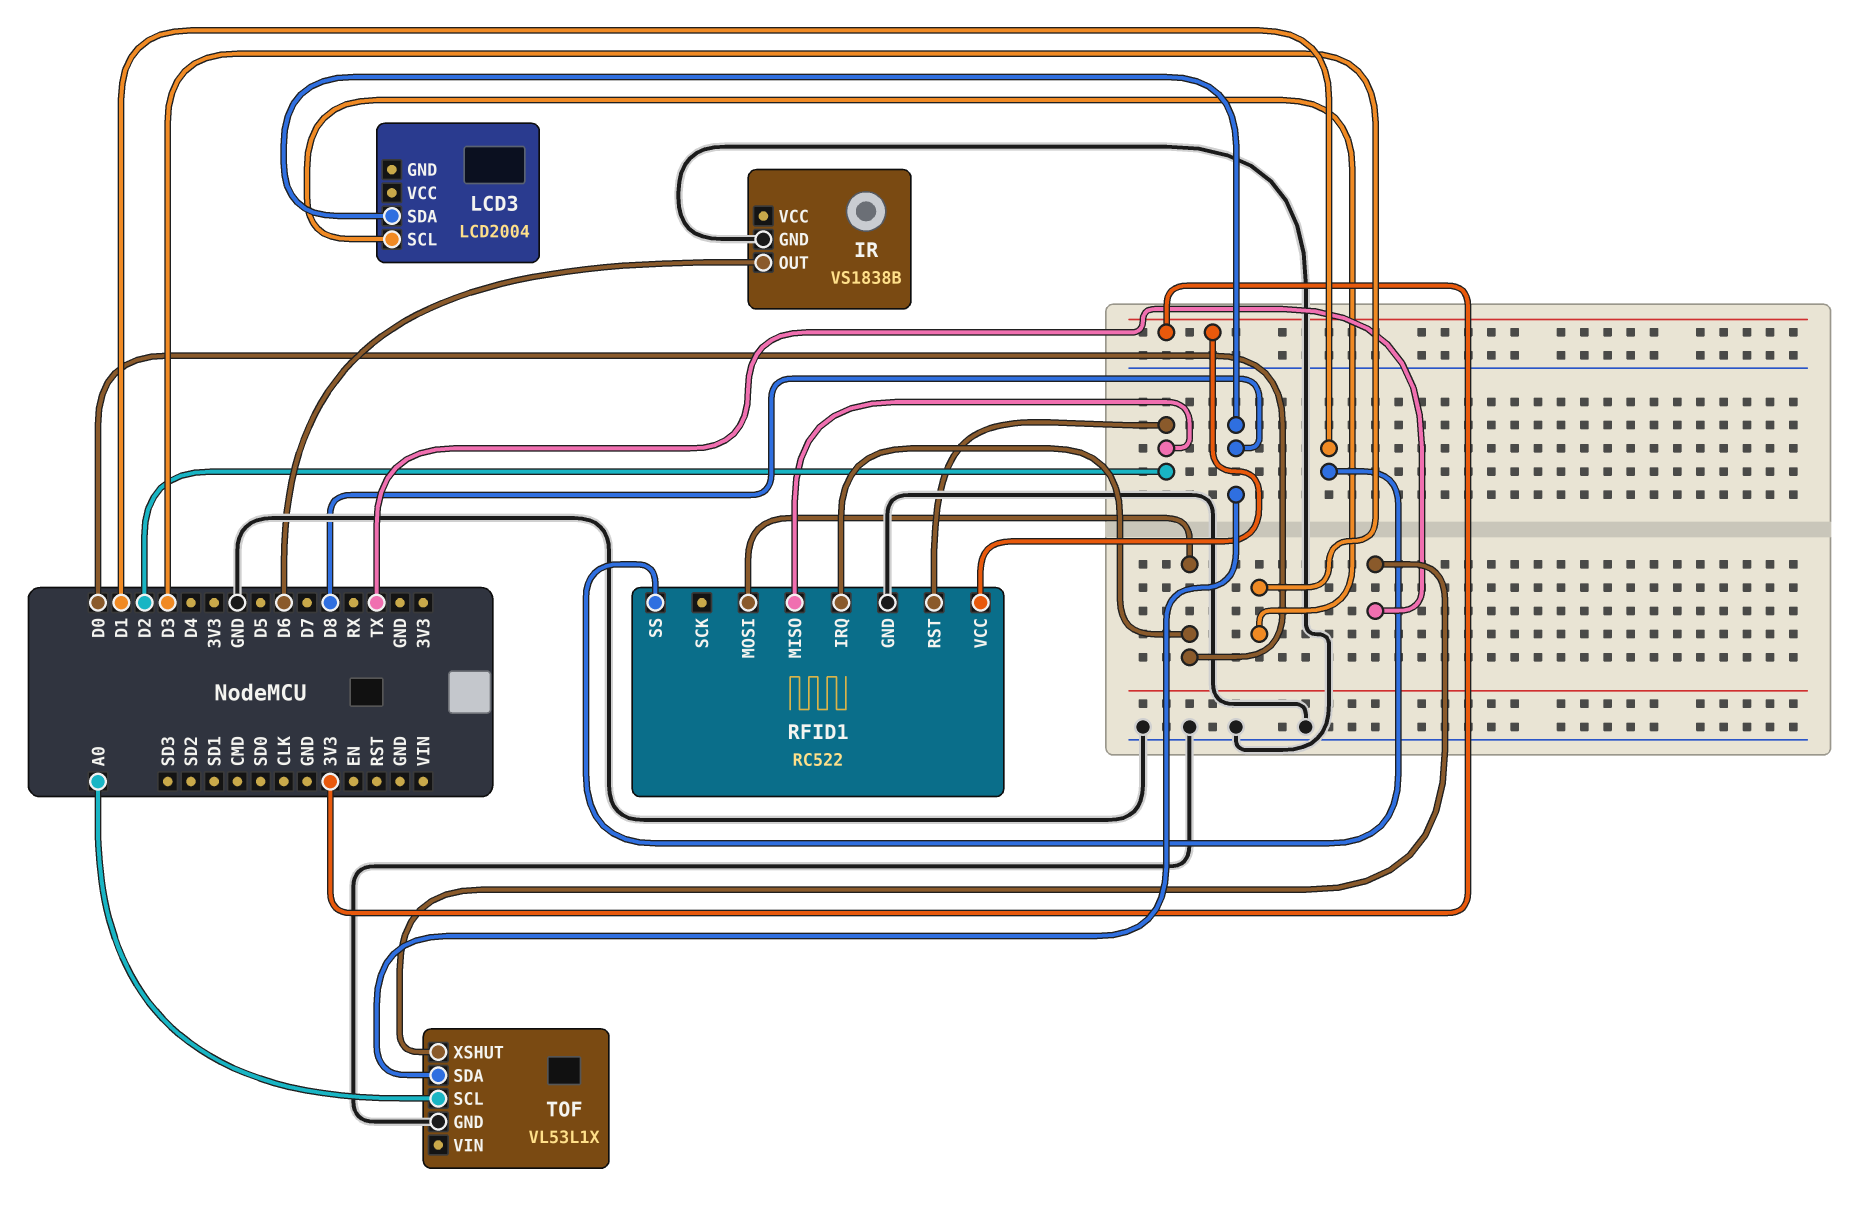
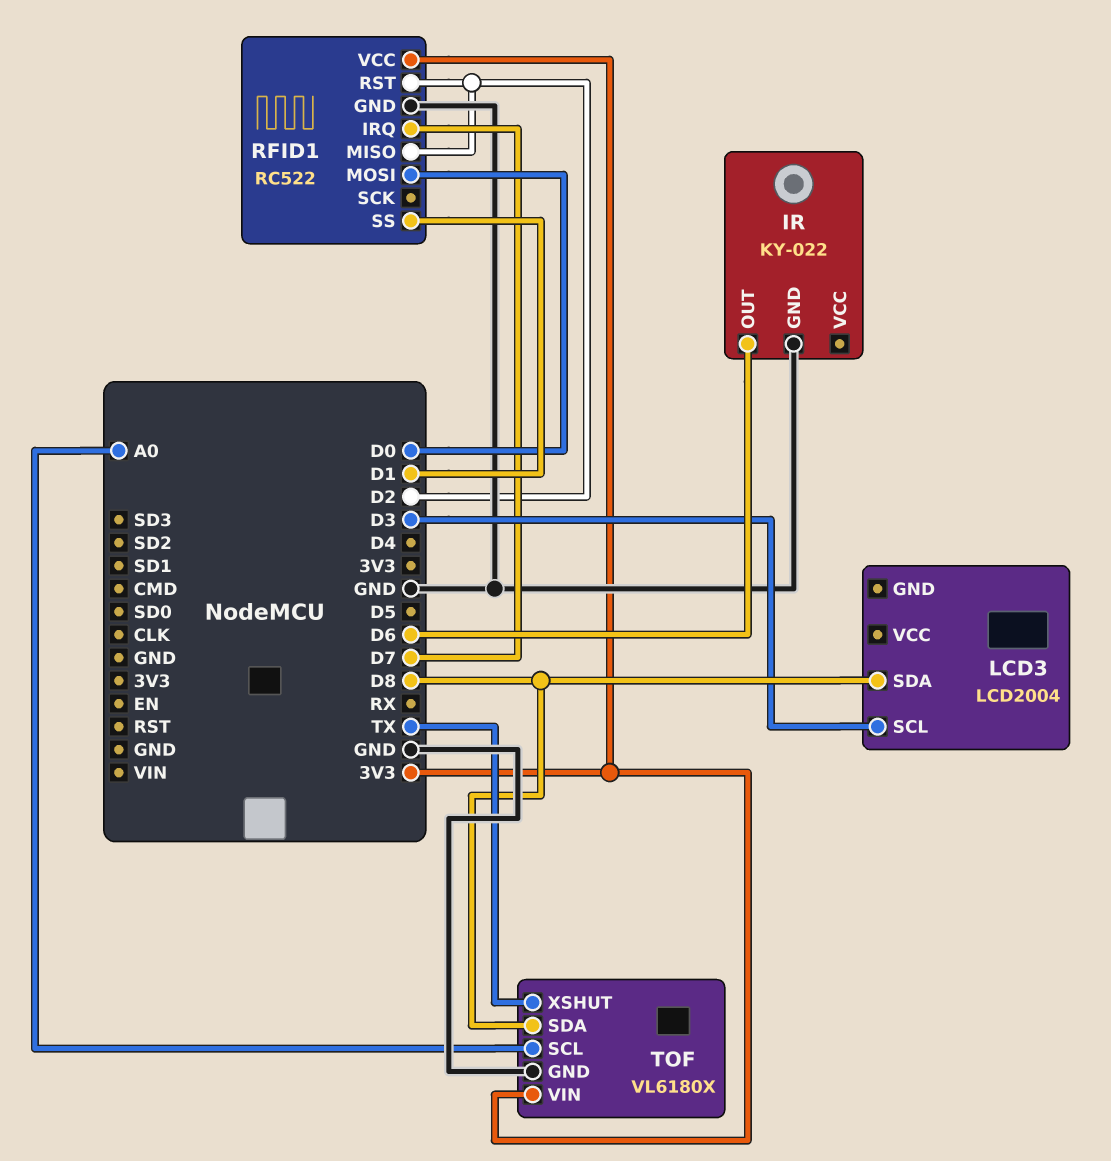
IR: VS1838B -> KY-022
RFID1 pin IRQ: D0 -> D7
TOF: VL53L1X -> VL6180X
TOF pin VIN: none -> 3V3

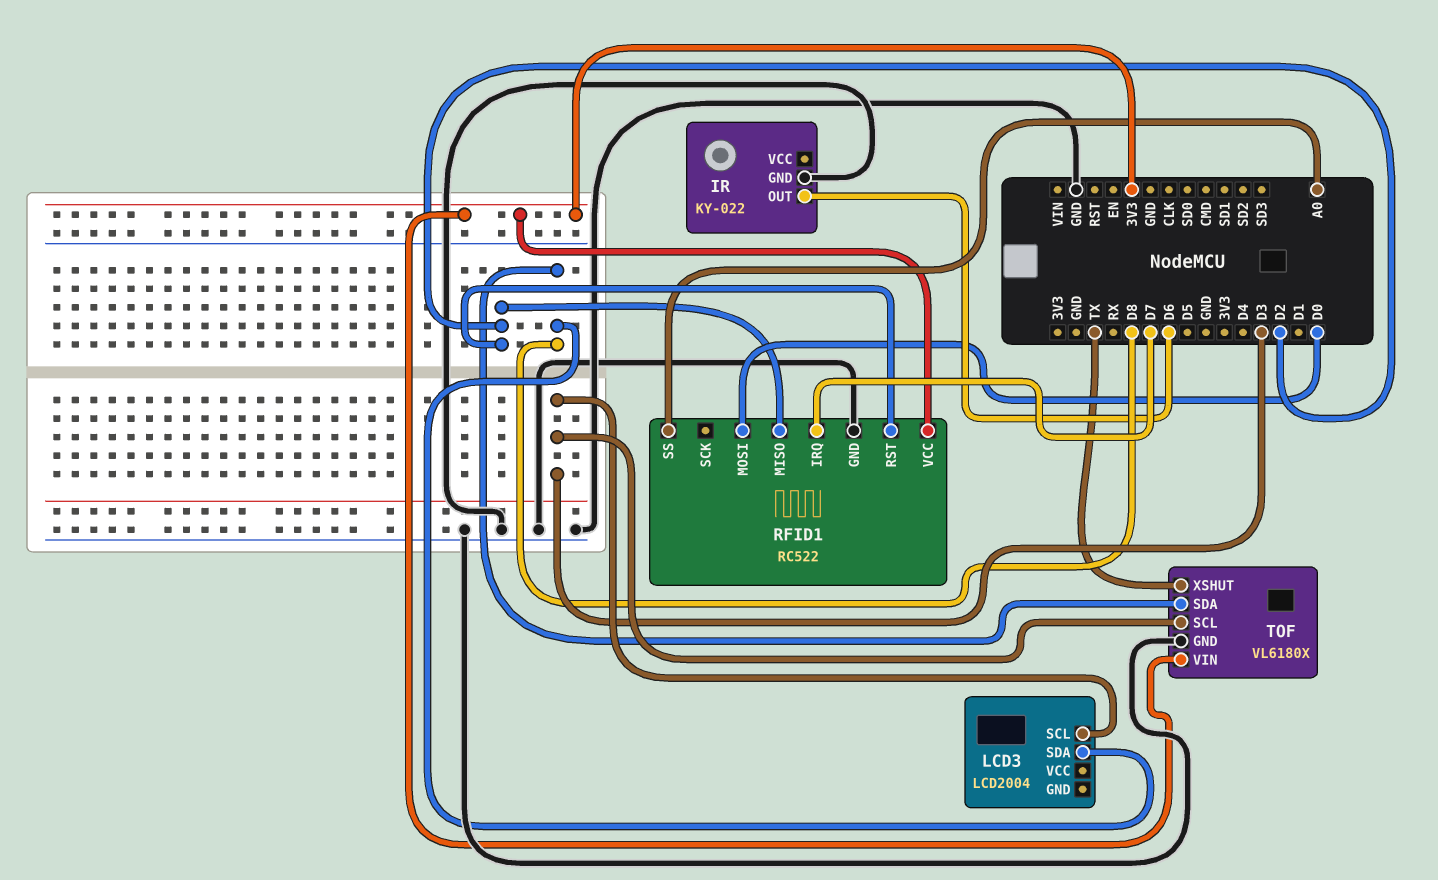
RFID1 pin SS: D1 -> A0
TOF pin SCL: A0 -> D3

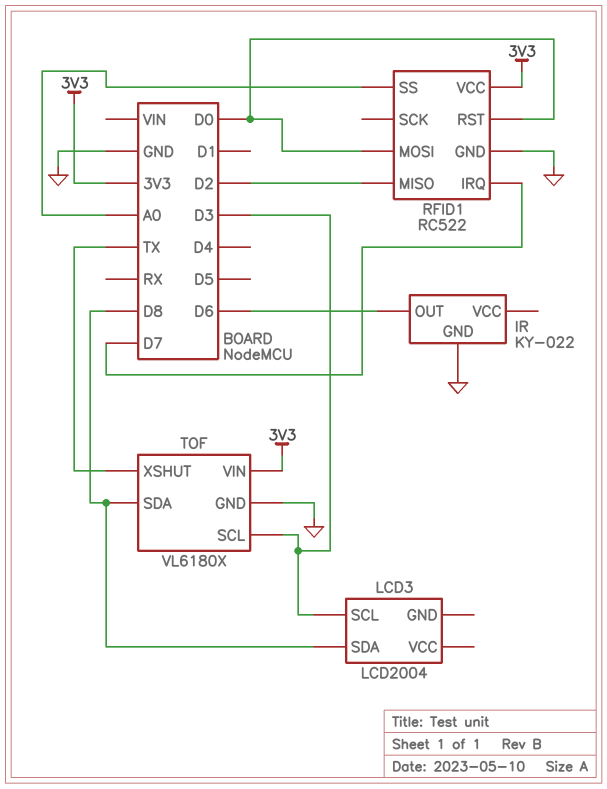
RFID1 pin RST: D2 -> D0

